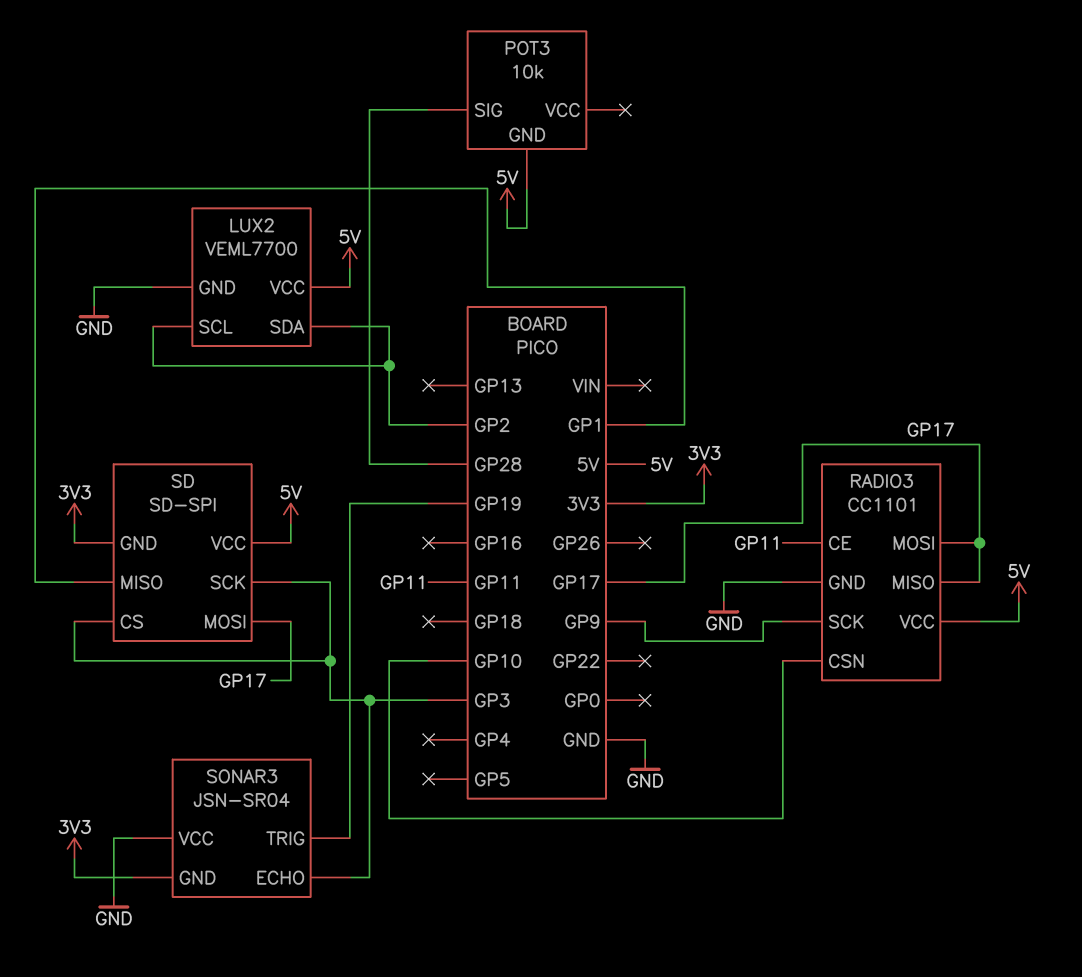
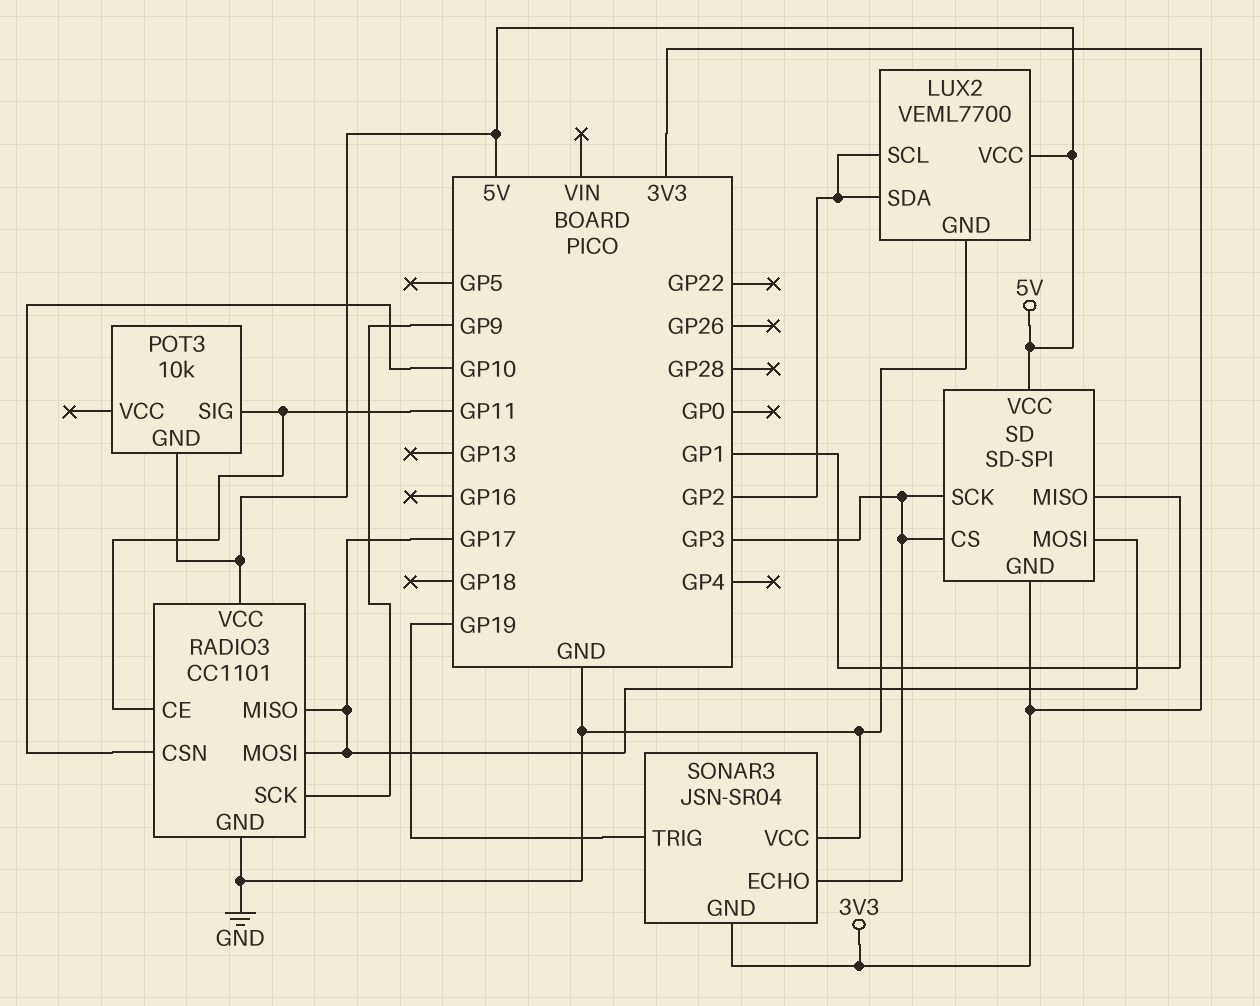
POT3 pin SIG: GP28 -> GP11

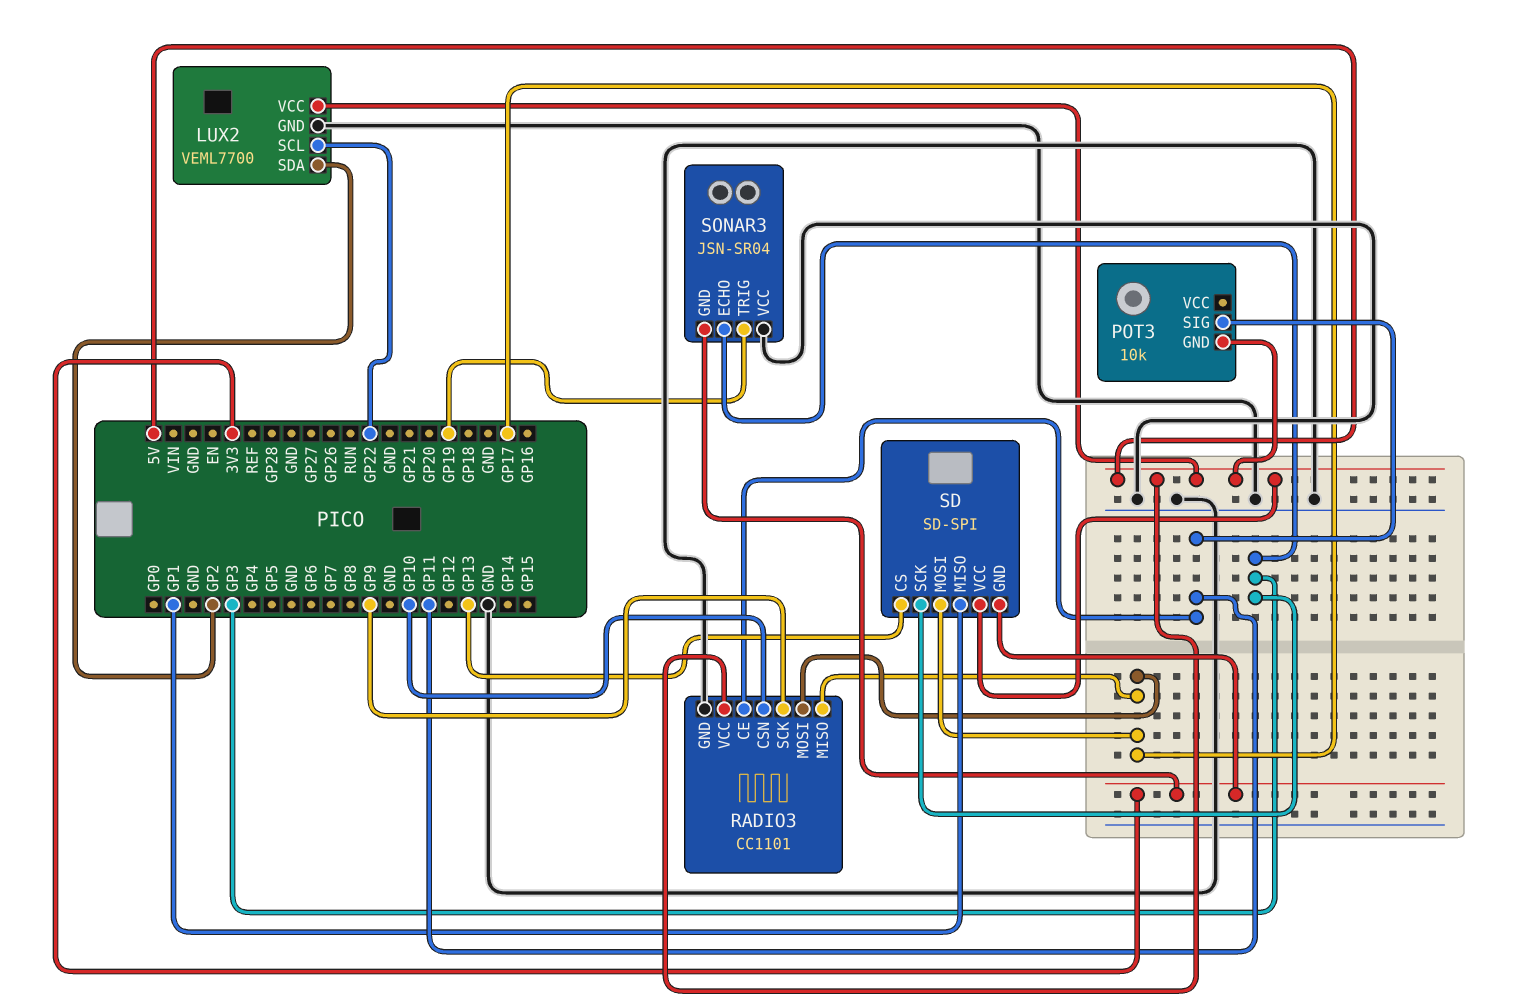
LUX2 pin SCL: GP2 -> GP22
SD pin CS: GP3 -> GP13

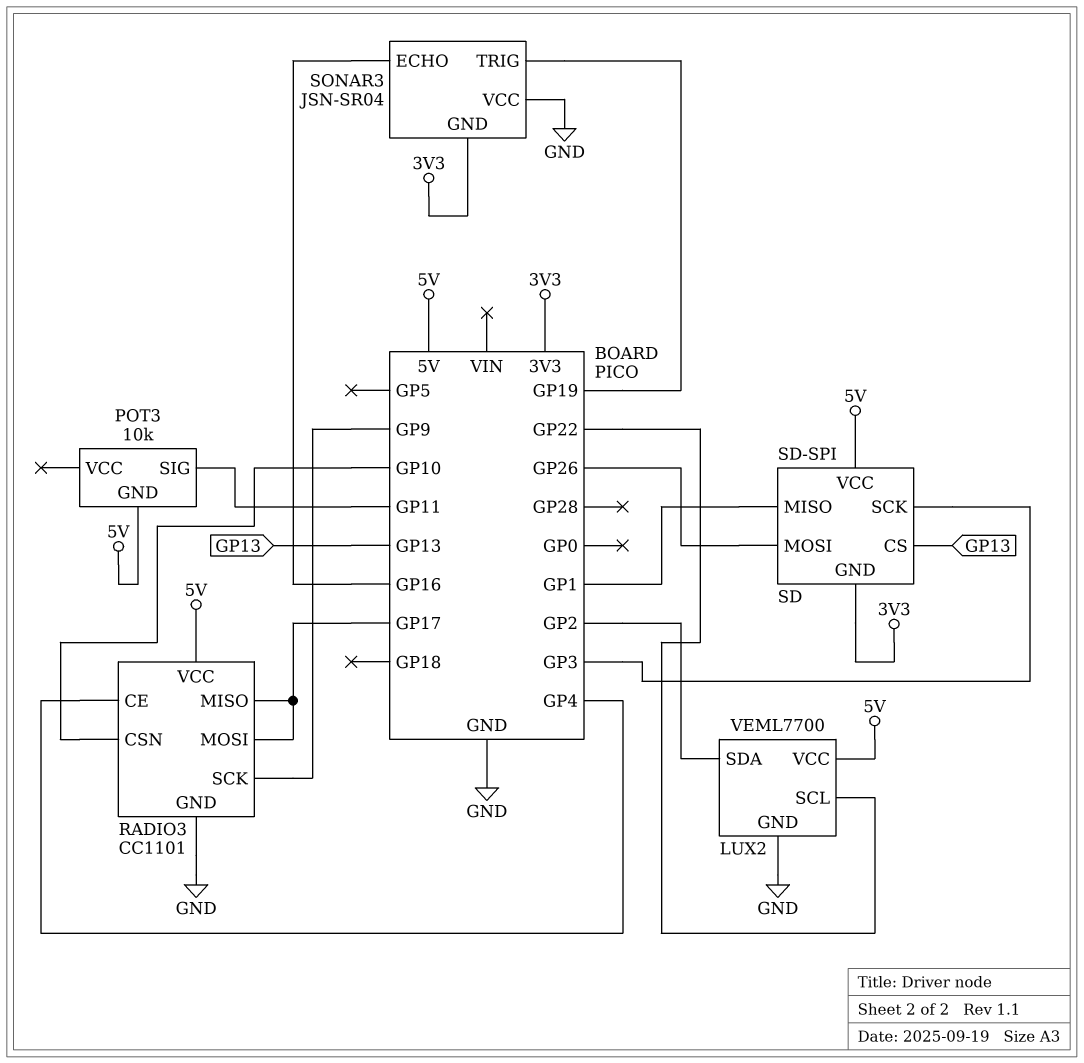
RADIO3 pin CE: GP11 -> GP4
SD pin MOSI: GP17 -> GP26
SONAR3 pin ECHO: GP3 -> GP16

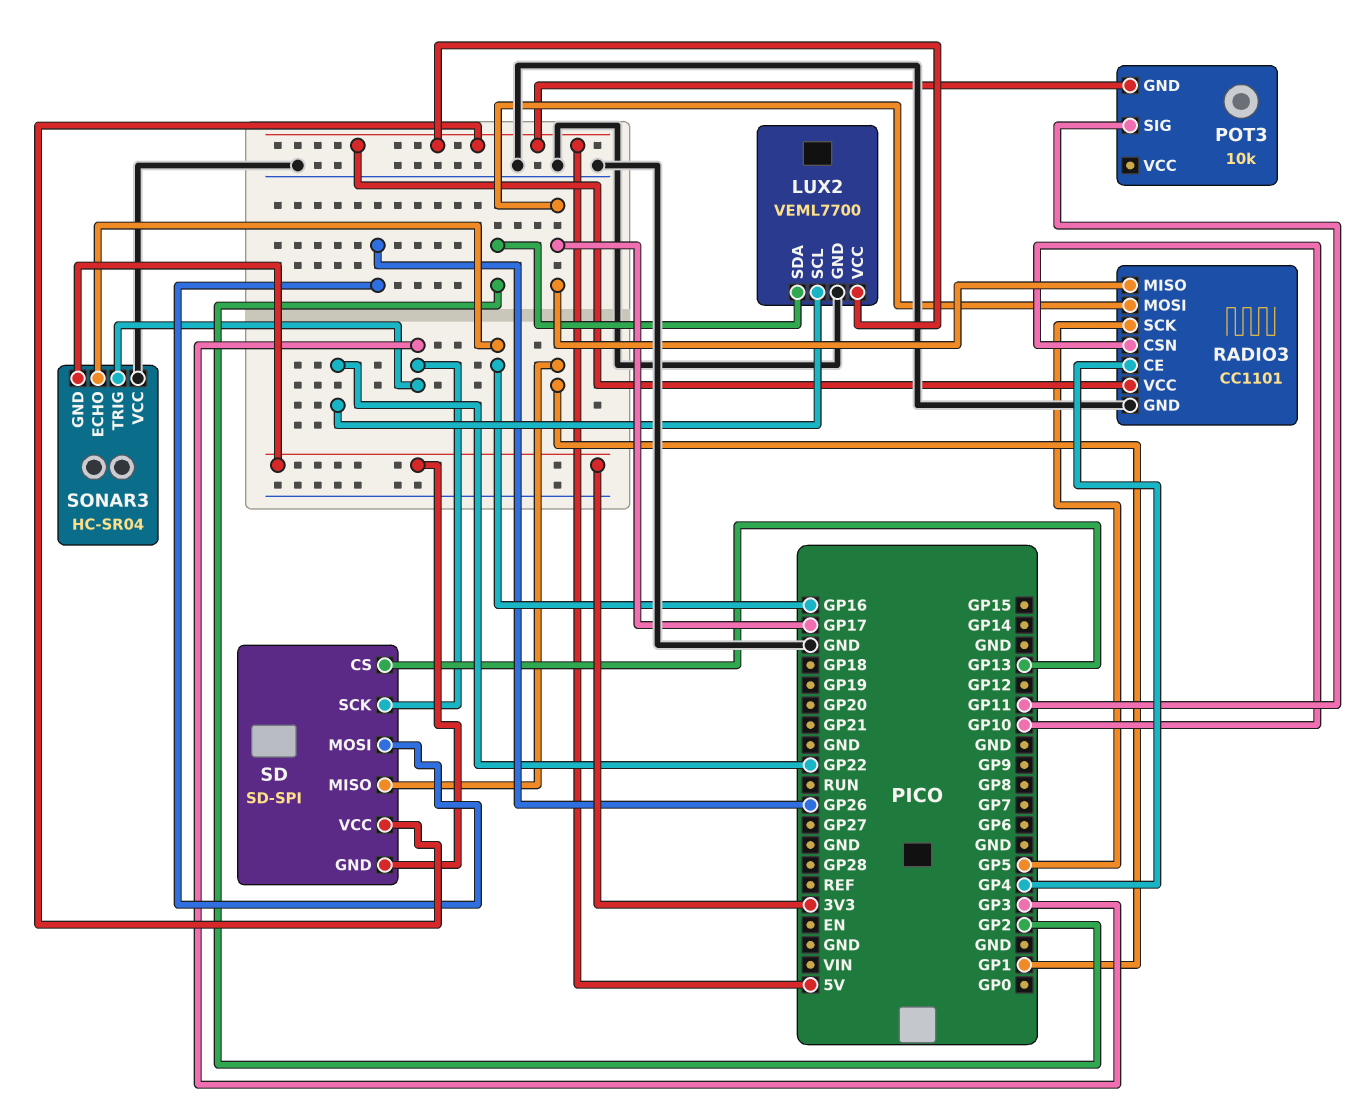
RADIO3 pin SCK: GP9 -> GP5
SONAR3: JSN-SR04 -> HC-SR04
SONAR3 pin TRIG: GP19 -> GP3

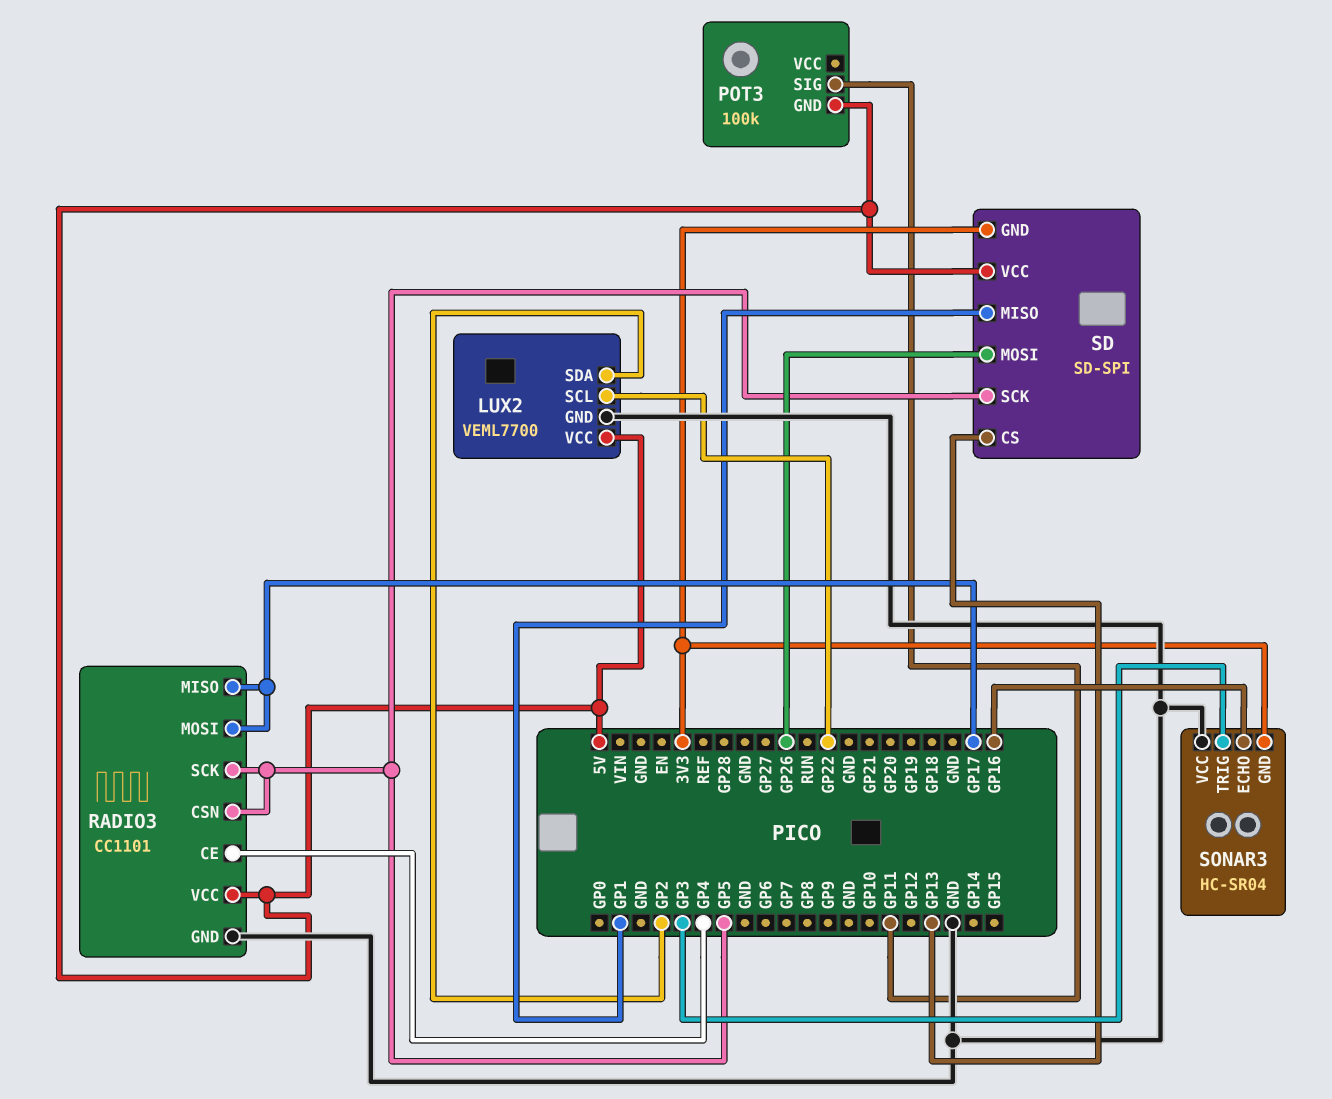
POT3: 10k -> 100k
RADIO3 pin CSN: GP10 -> GP5
SD pin SCK: GP3 -> GP5

